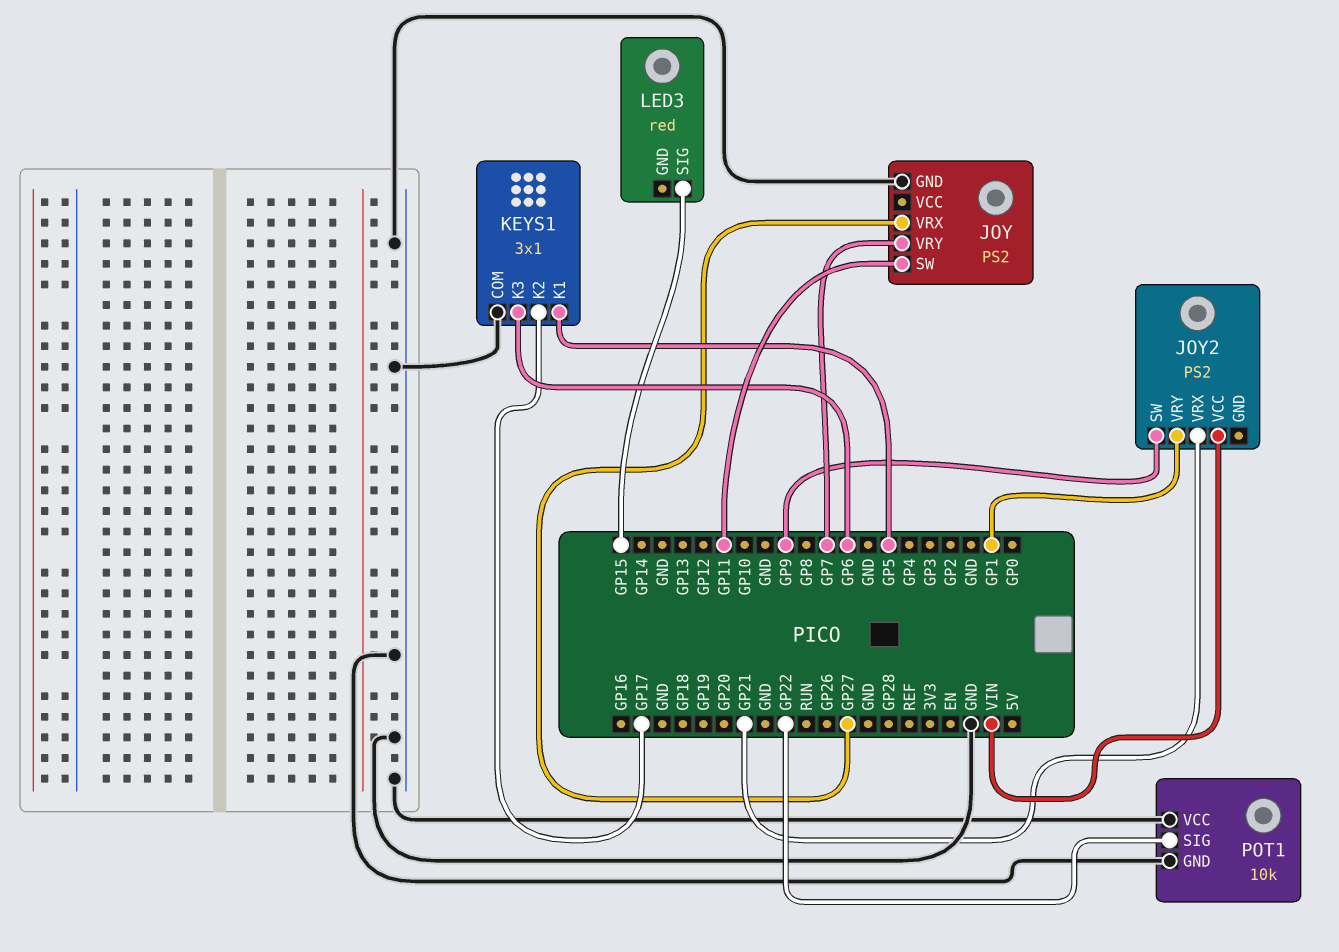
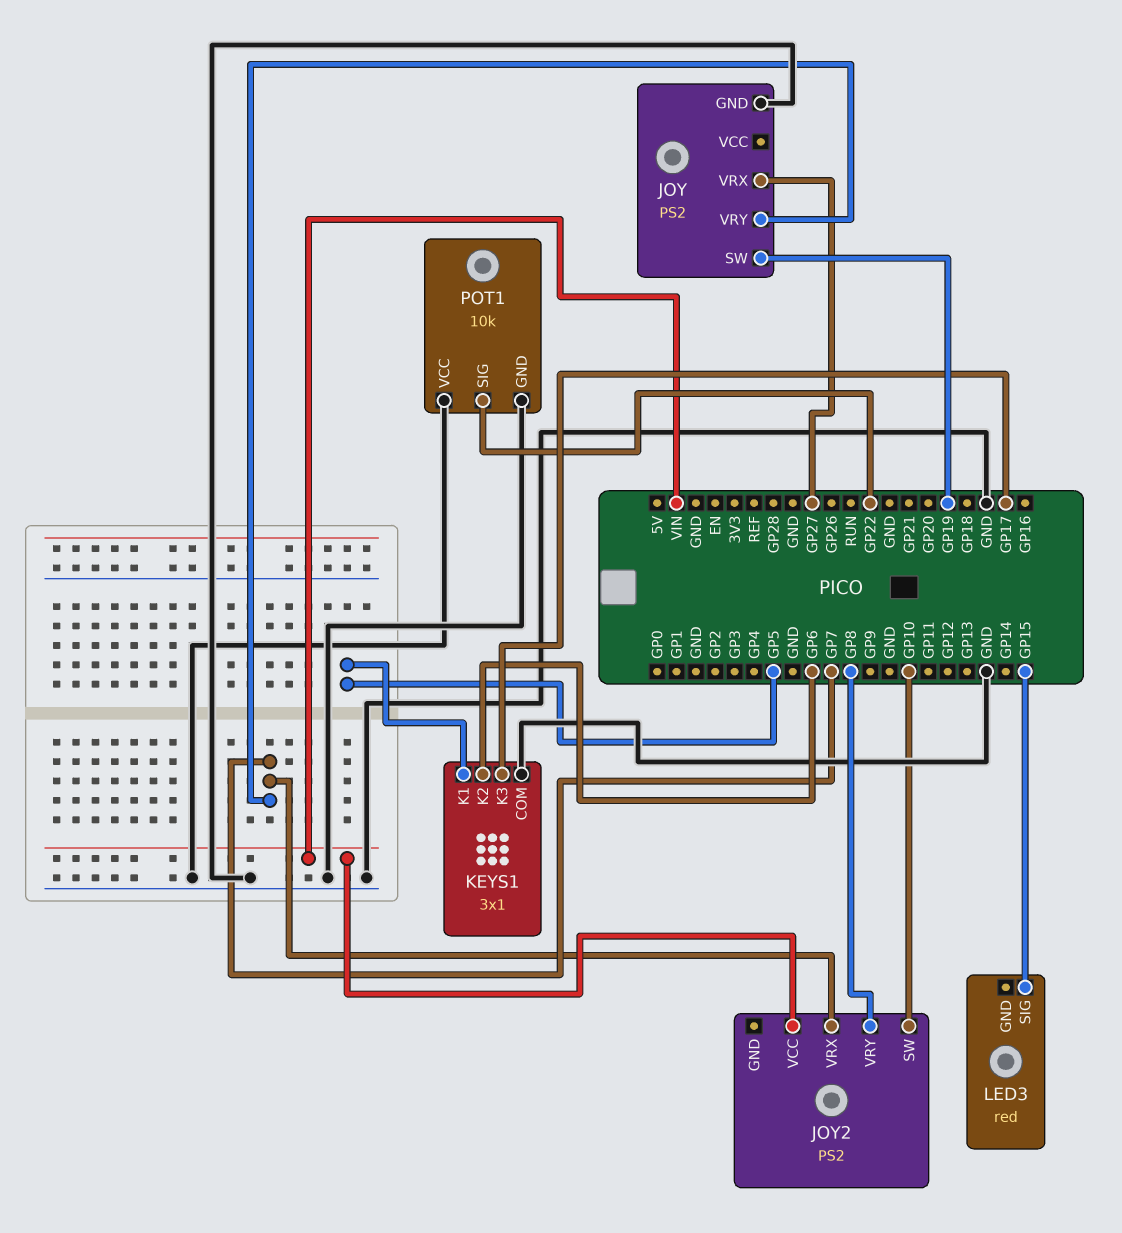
JOY pin SW: GP11 -> GP19
JOY2 pin SW: GP9 -> GP10
JOY2 pin VRX: GP21 -> GP7
JOY2 pin VRY: GP1 -> GP8
KEYS1 pin K2: GP17 -> GP6
KEYS1 pin K3: GP6 -> GP17

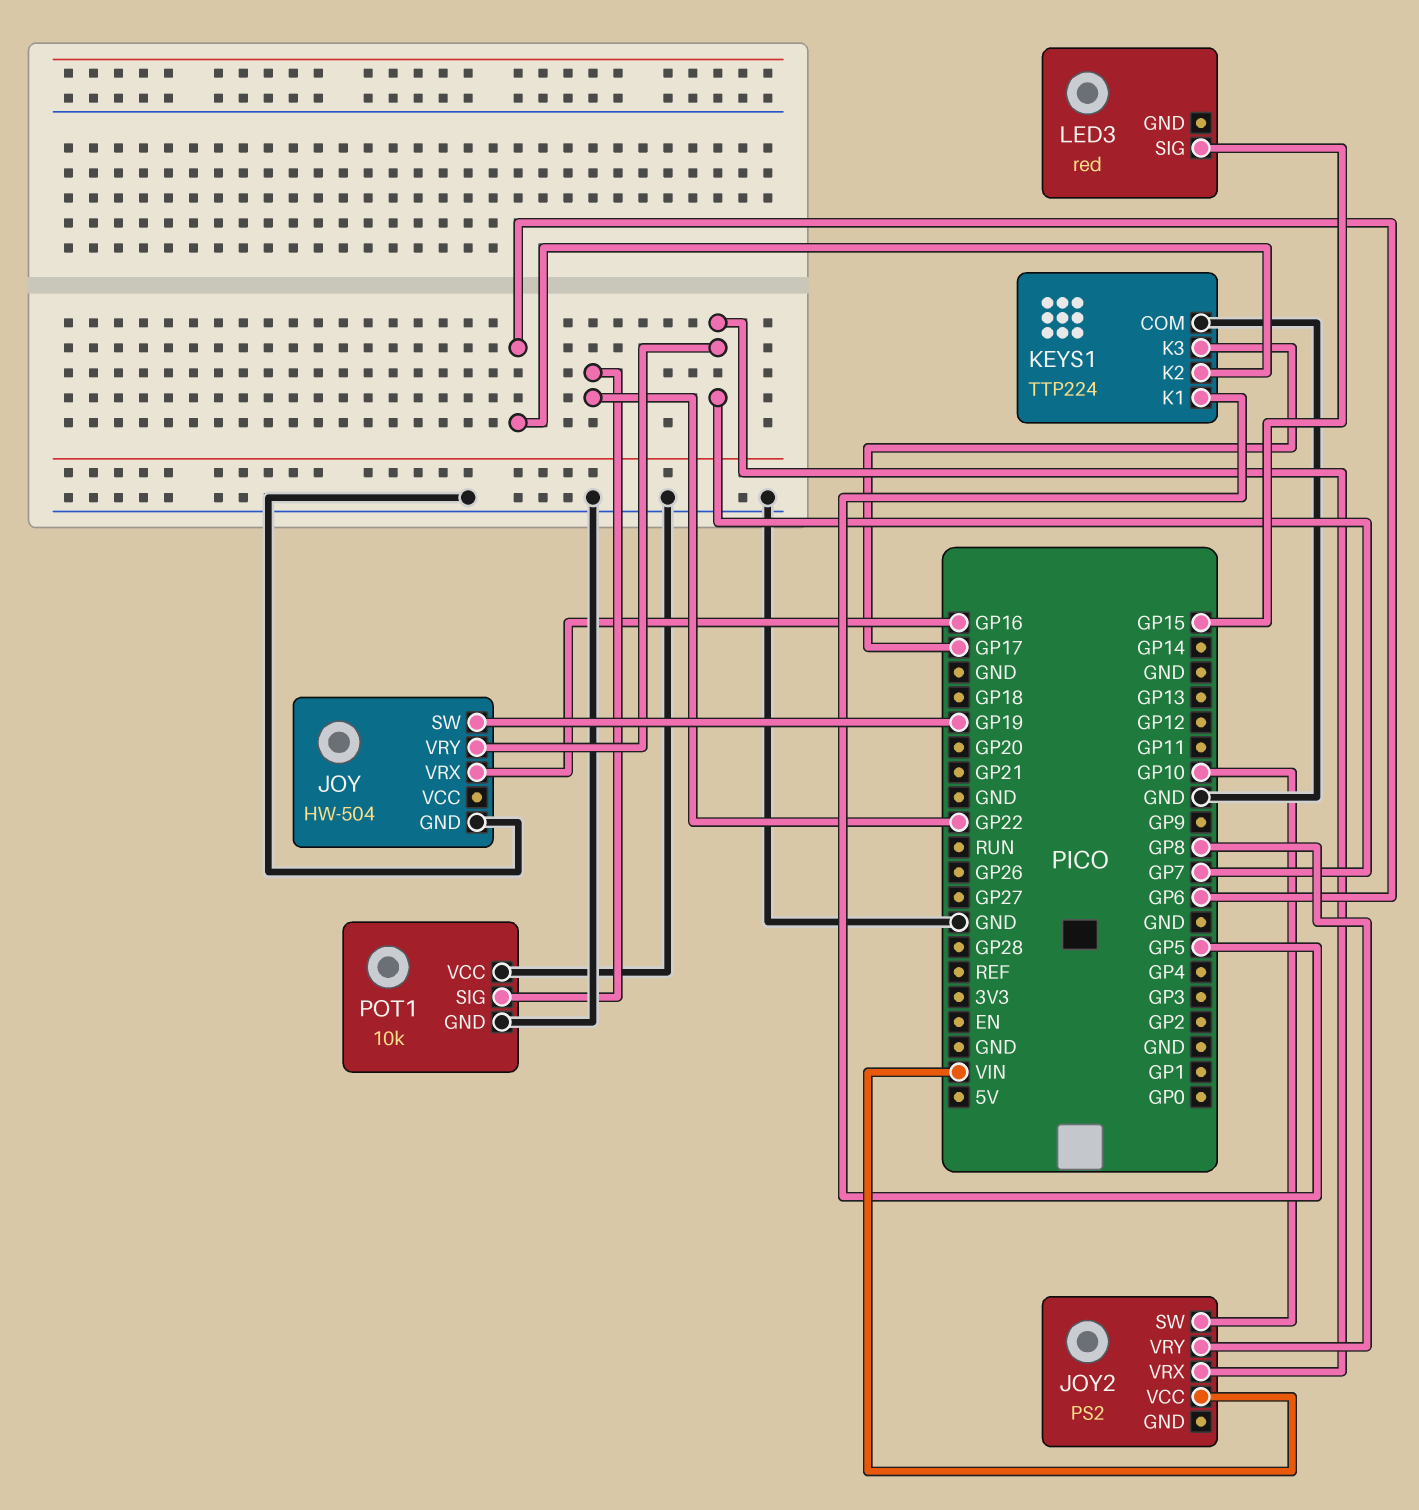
JOY: PS2 -> HW-504
JOY pin VRX: GP27 -> GP16
KEYS1: 3x1 -> TTP224

